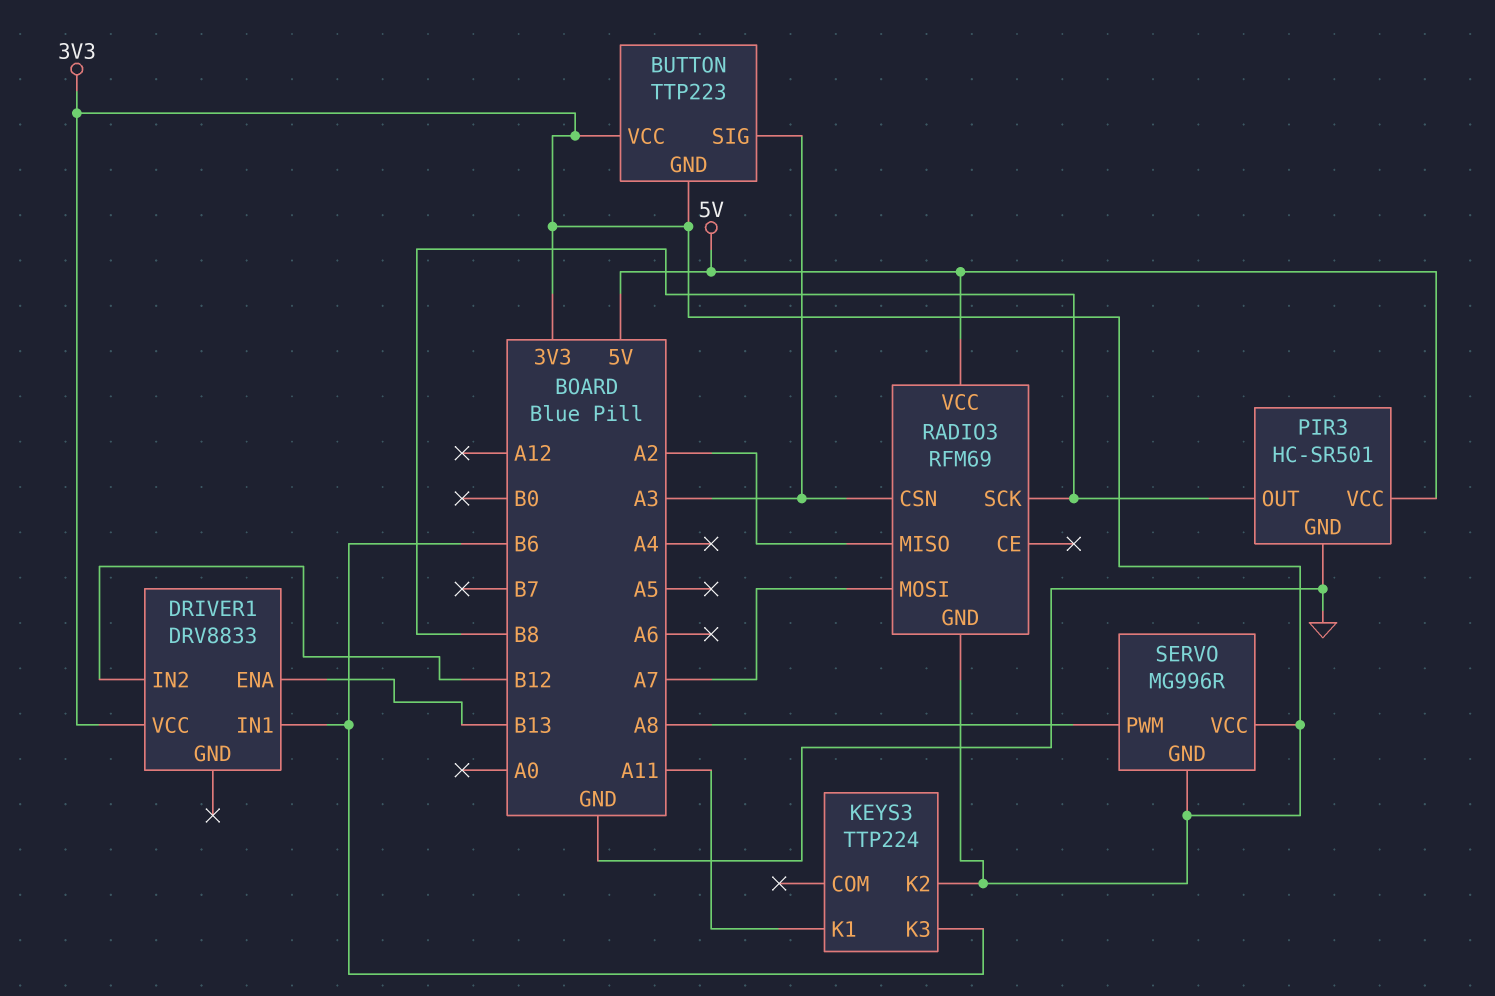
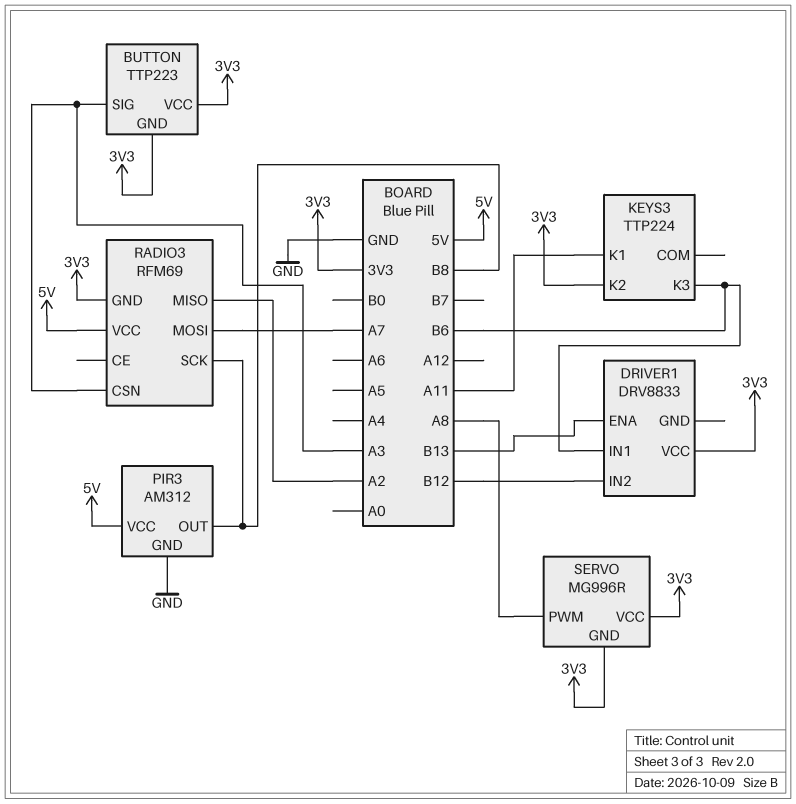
PIR3: HC-SR501 -> AM312

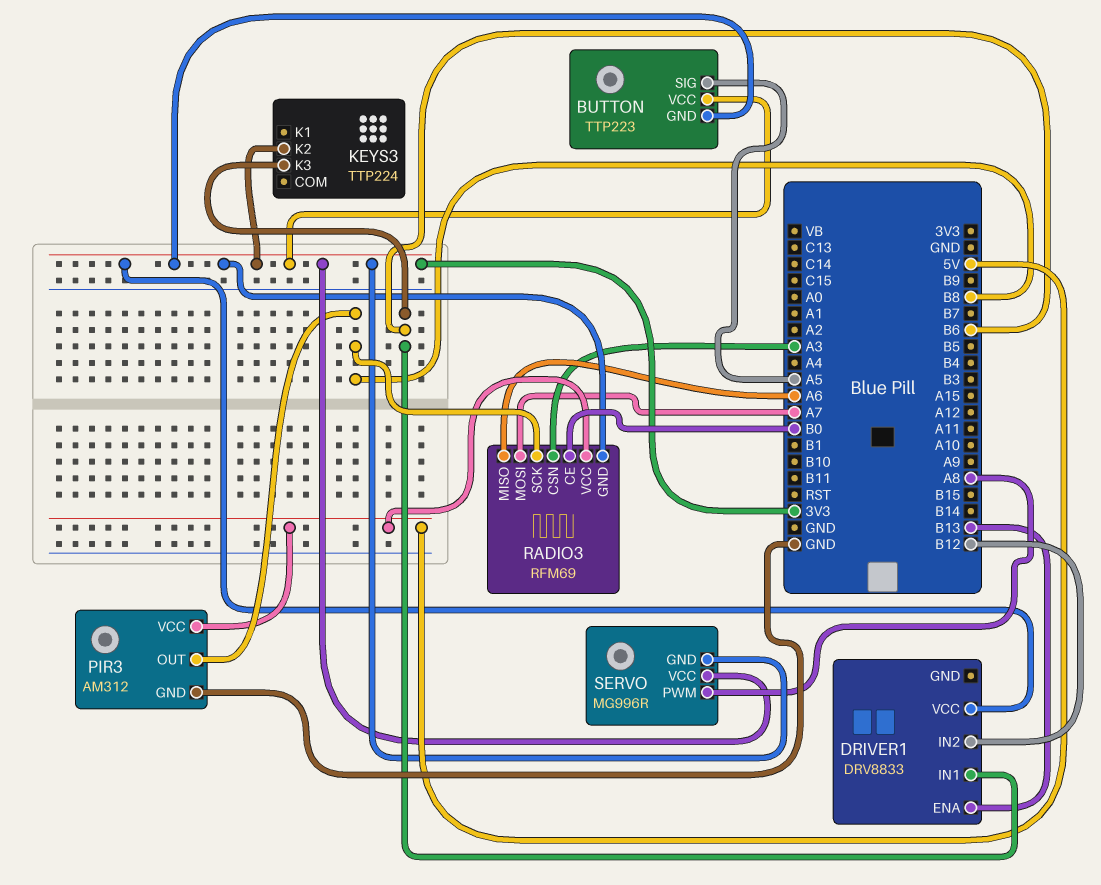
BUTTON pin SIG: A3 -> A5
KEYS3 pin K1: A11 -> none
RADIO3 pin CE: none -> B0
RADIO3 pin MISO: A2 -> A6

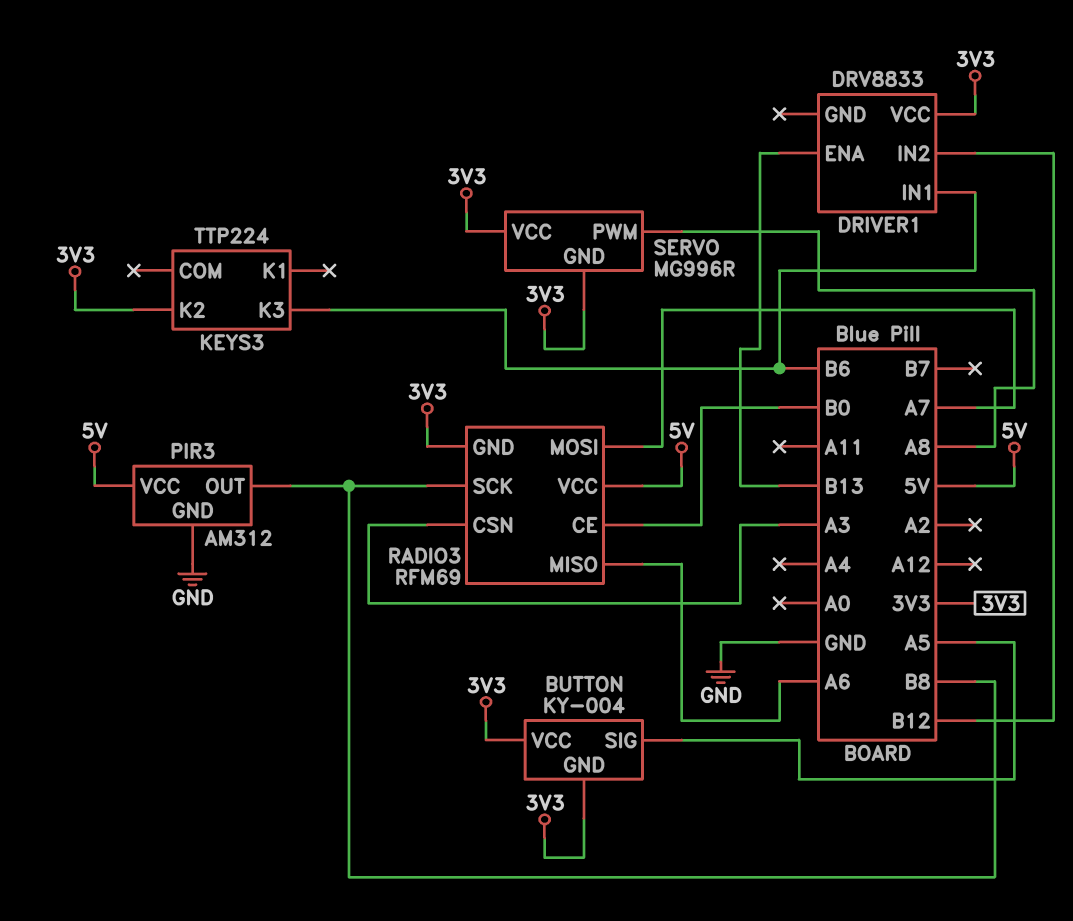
BUTTON: TTP223 -> KY-004

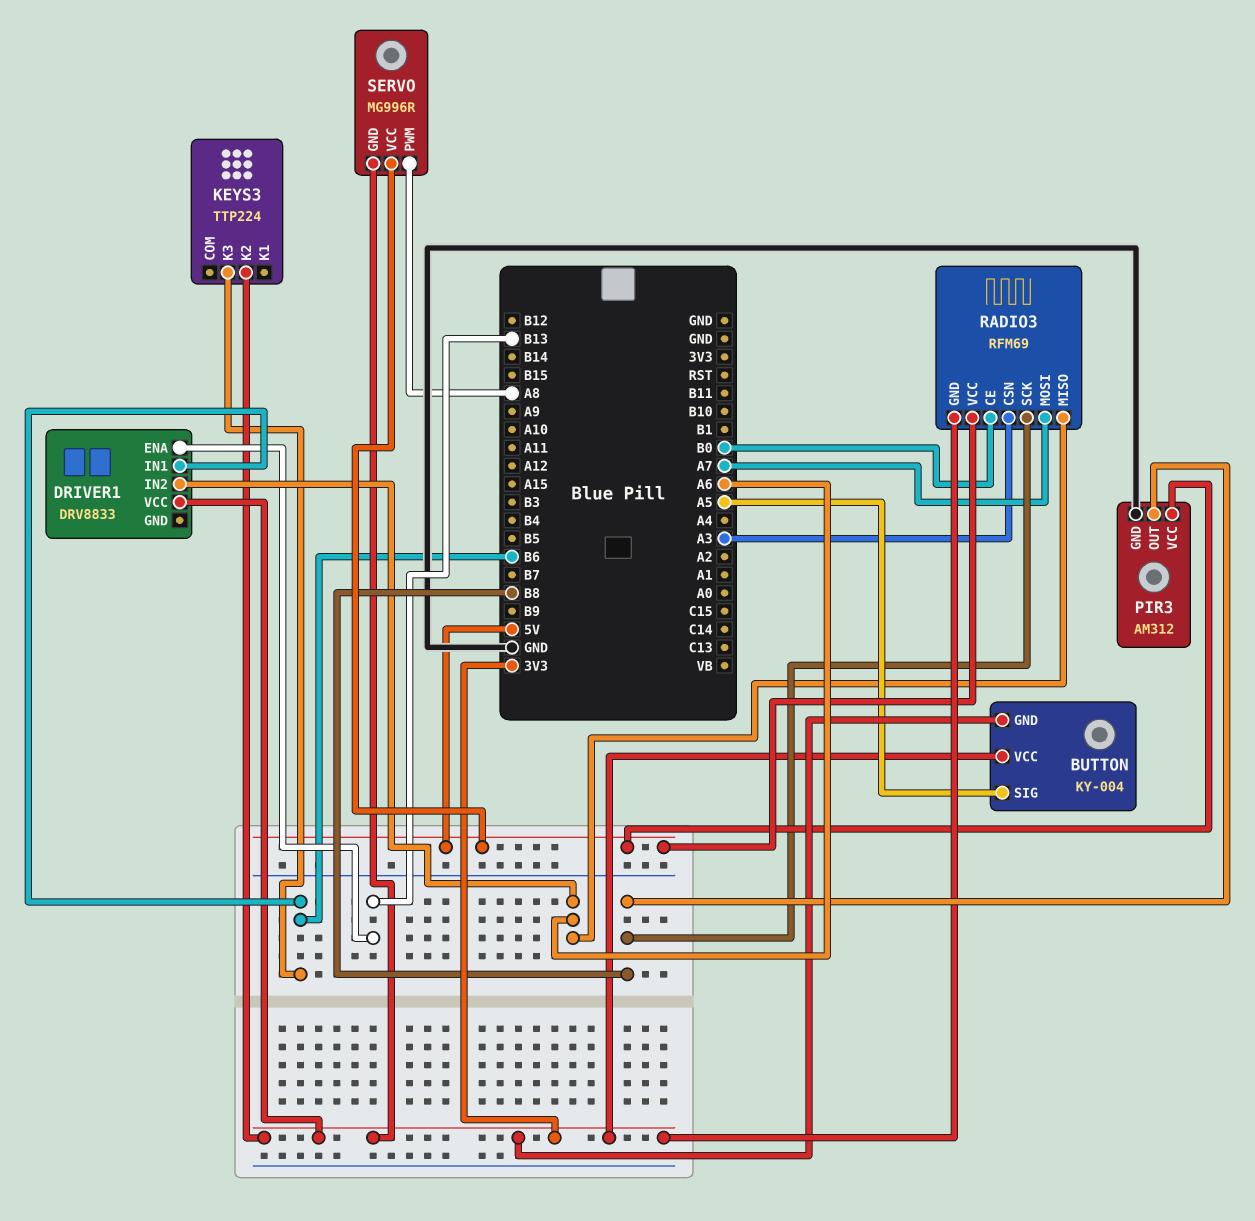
DRIVER1 pin IN2: B12 -> A6
SERVO pin VCC: 3V3 -> 5V

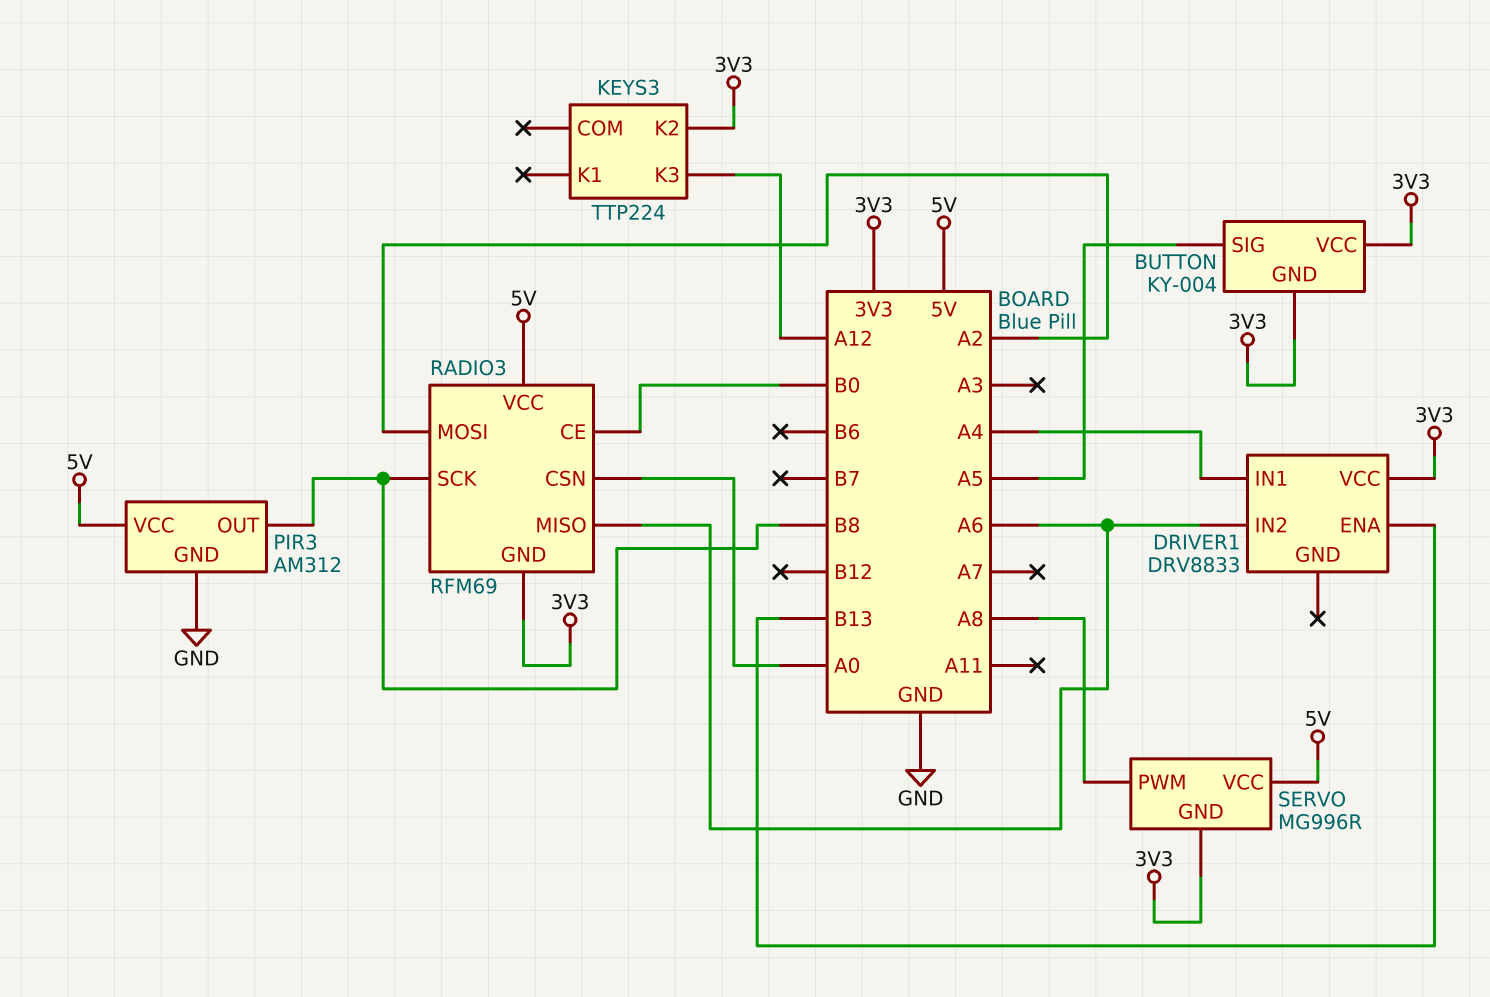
DRIVER1 pin IN1: B6 -> A4
KEYS3 pin K3: B6 -> A12
RADIO3 pin CSN: A3 -> A0
RADIO3 pin MOSI: A7 -> A2

